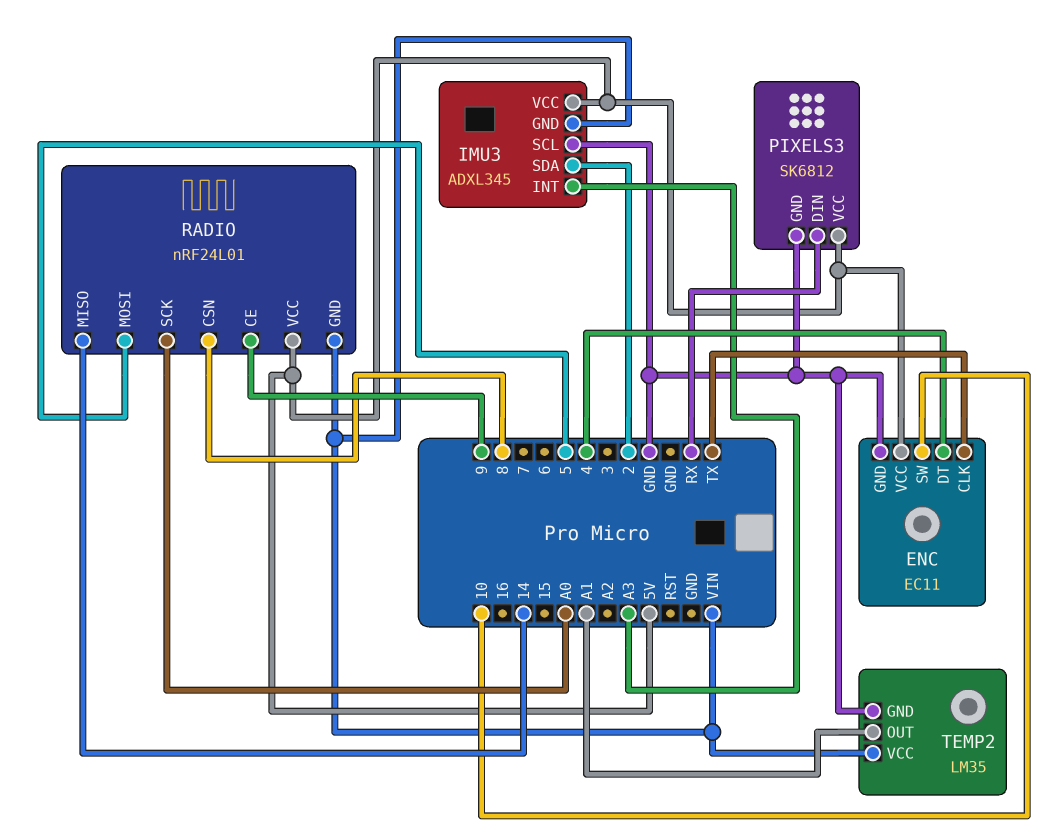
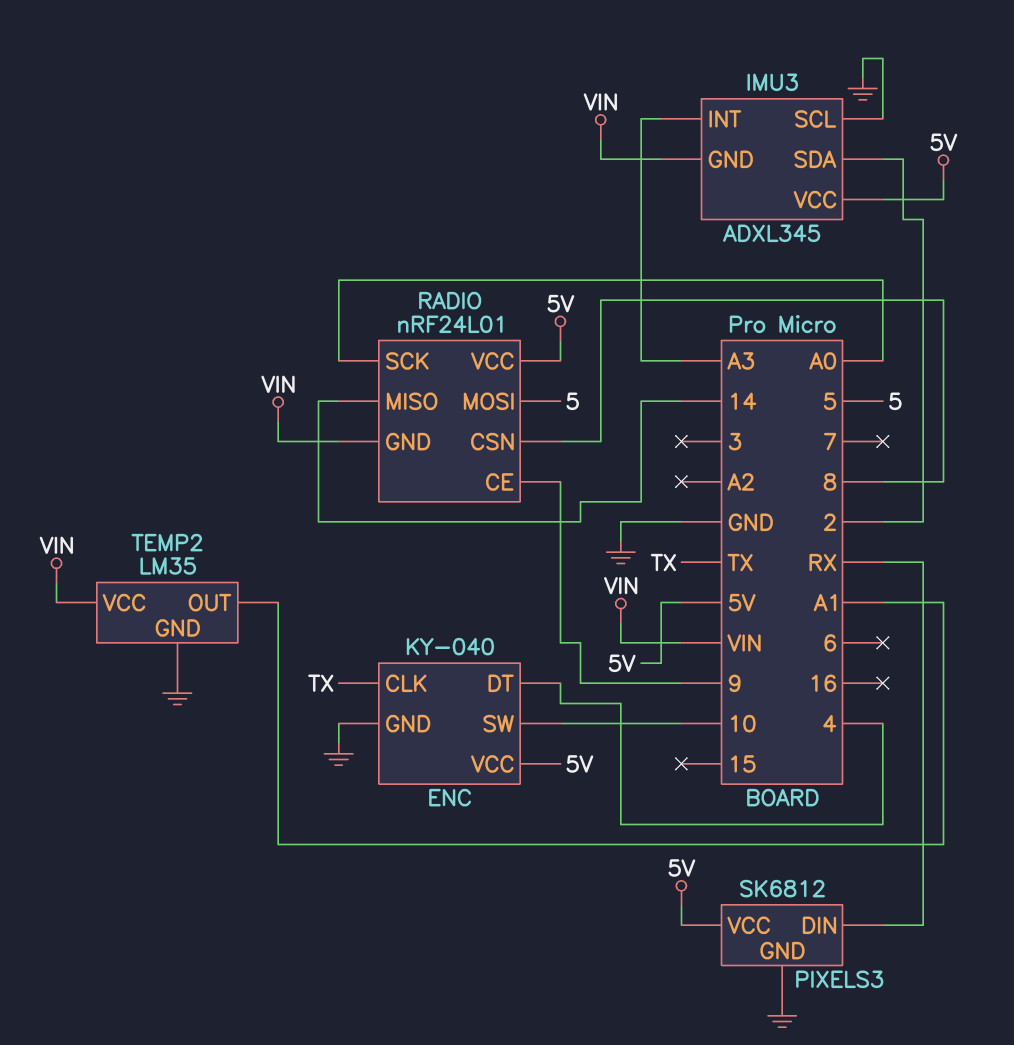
ENC: EC11 -> KY-040

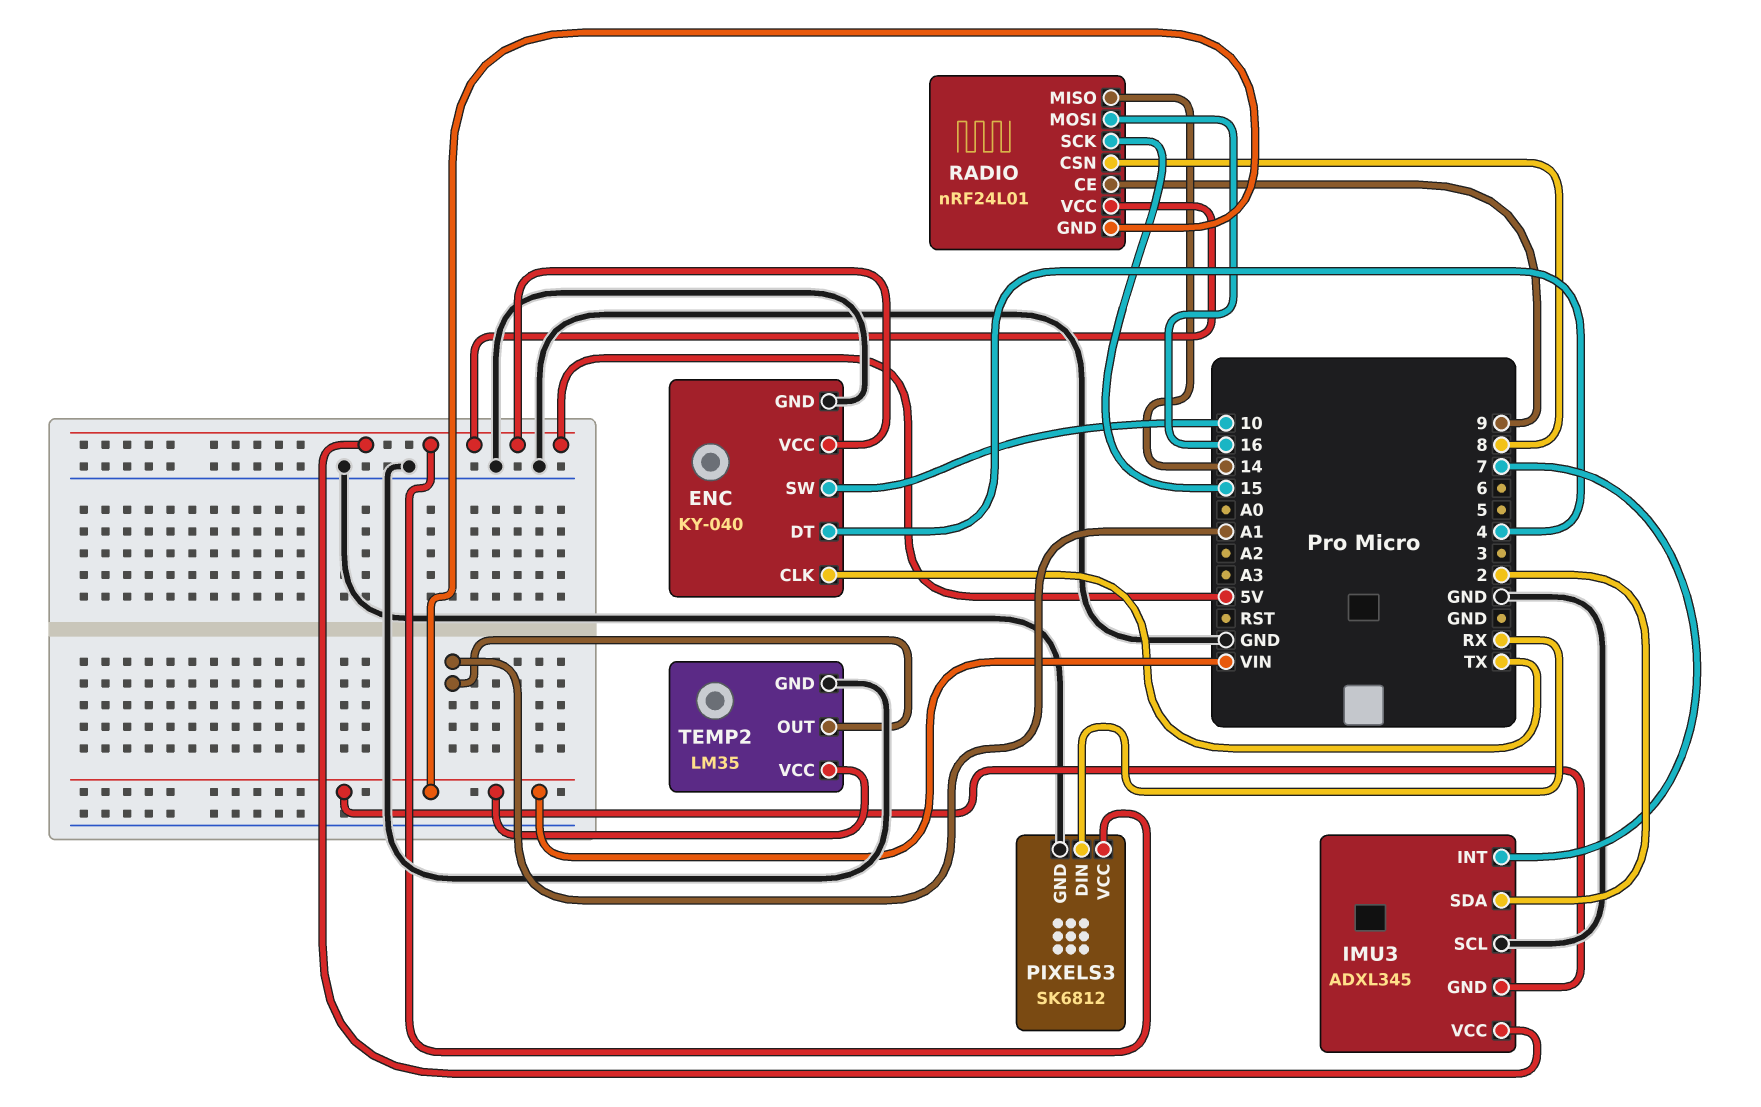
IMU3 pin INT: A3 -> 7
RADIO pin MOSI: 5 -> 16
RADIO pin SCK: A0 -> 15

